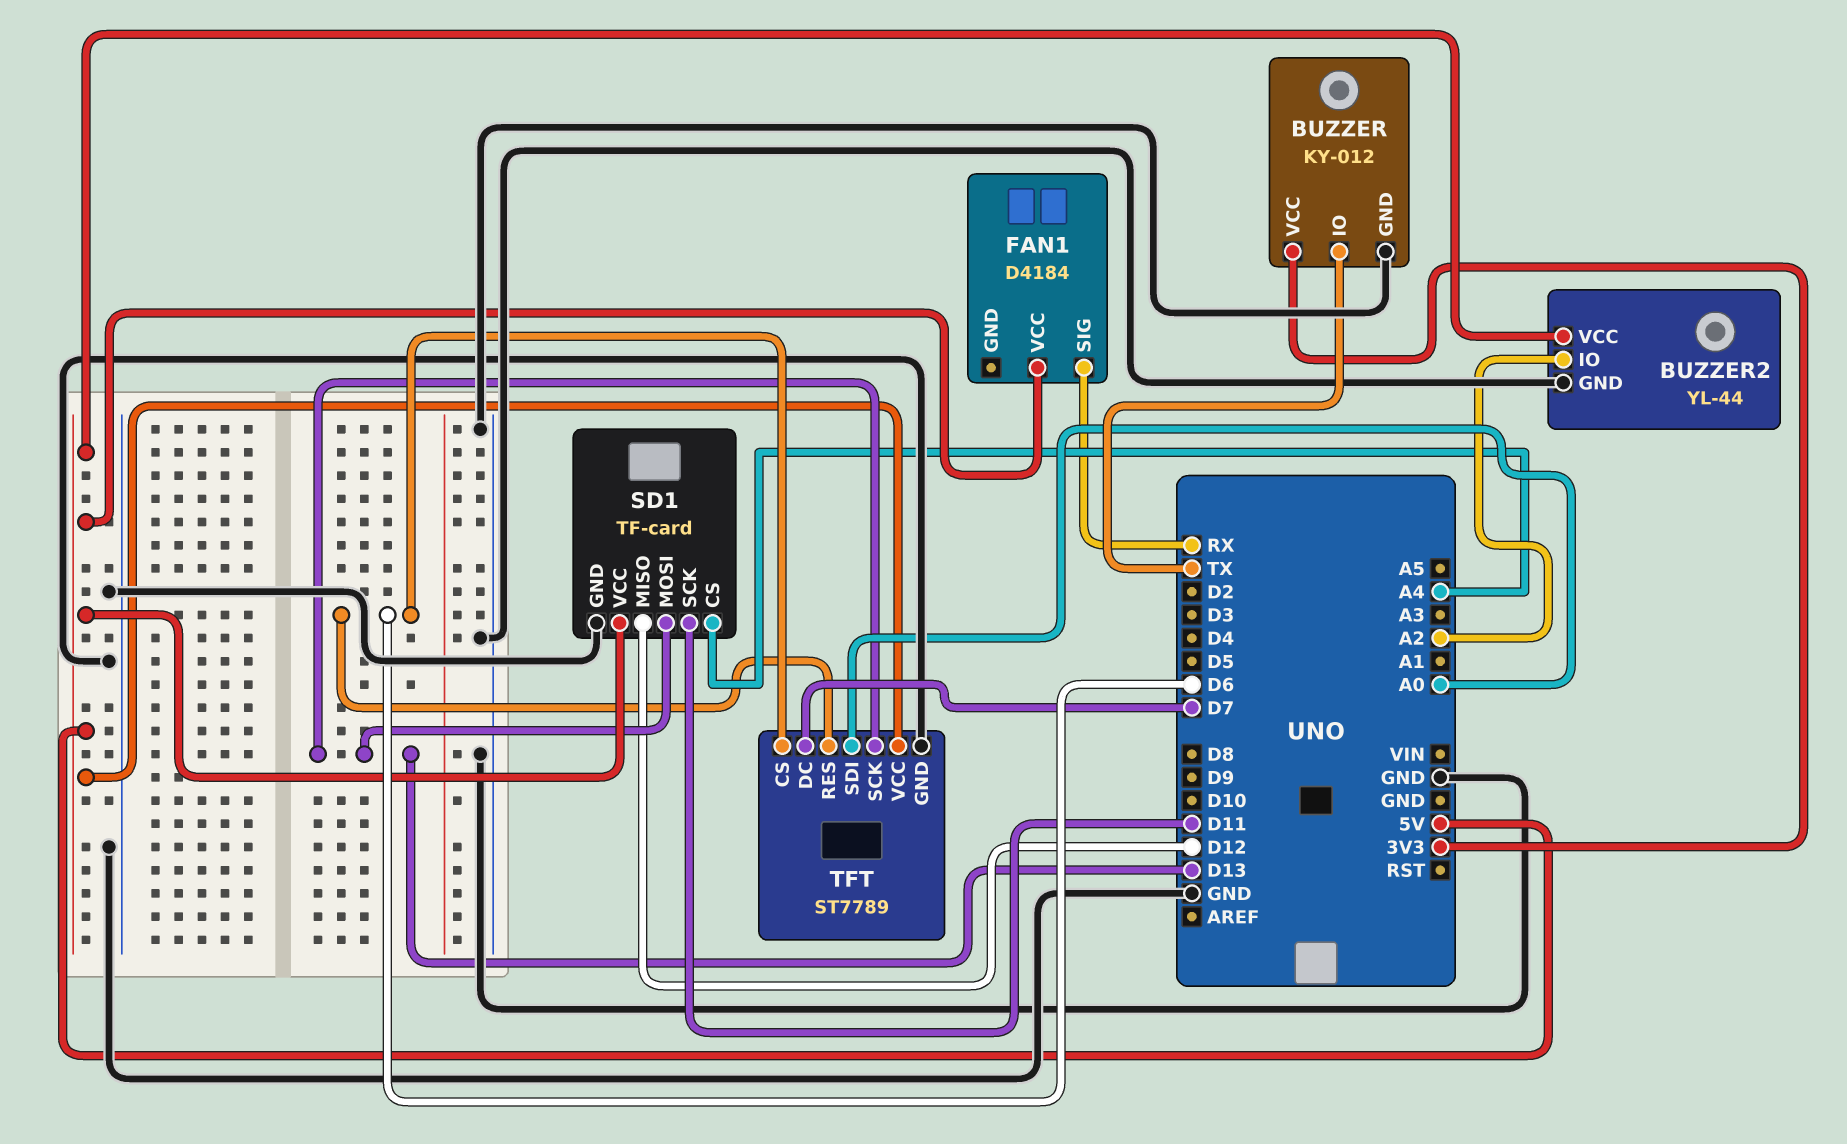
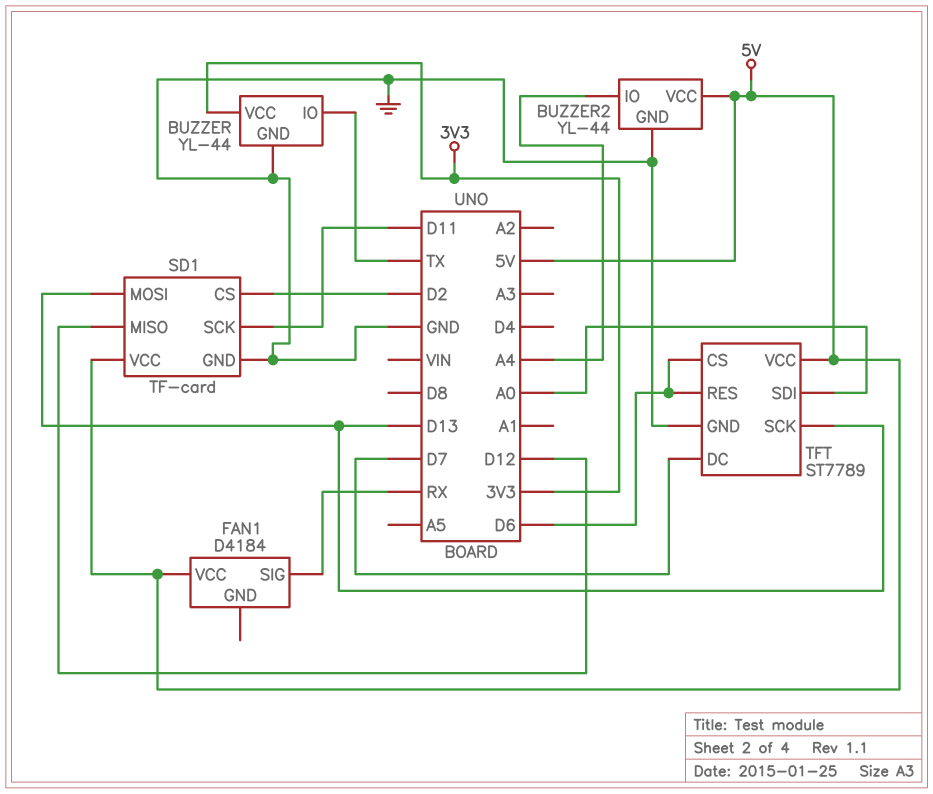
BUZZER: KY-012 -> YL-44
BUZZER2 pin IO: A2 -> A4
SD1 pin CS: A4 -> D2

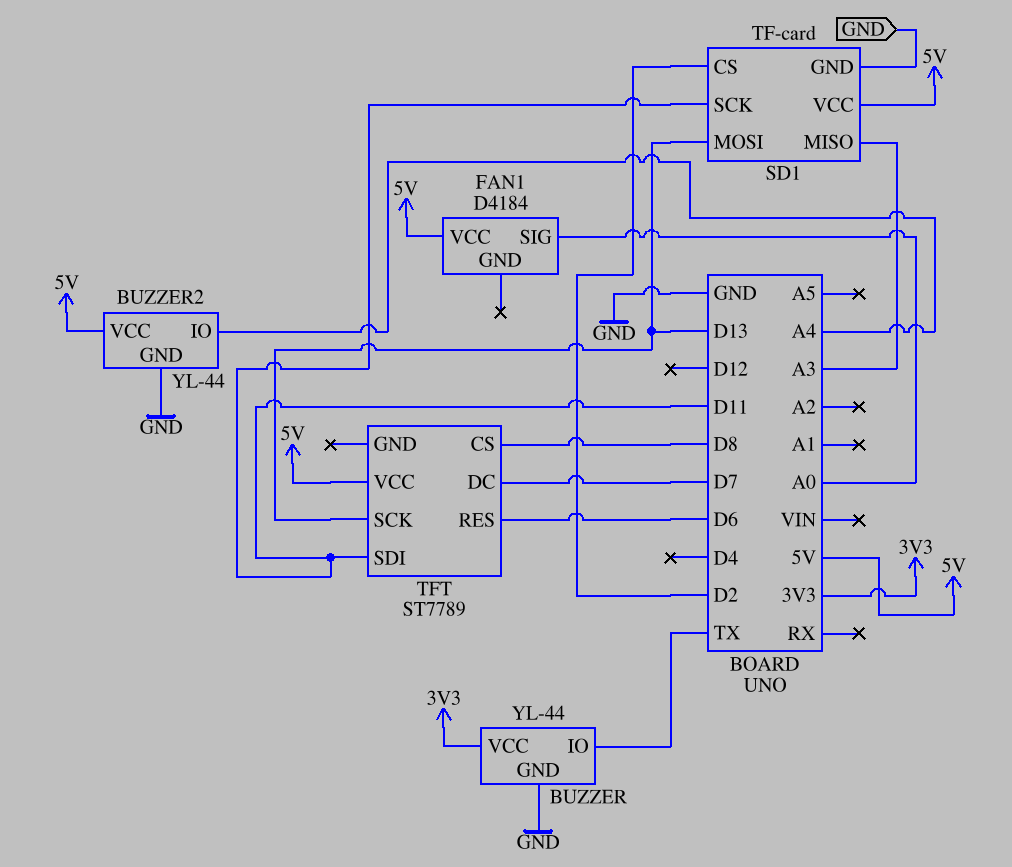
FAN1 pin SIG: RX -> A0
SD1 pin MISO: D12 -> A3
TFT pin CS: D6 -> D8
TFT pin GND: GND -> none
TFT pin SDI: A0 -> D11

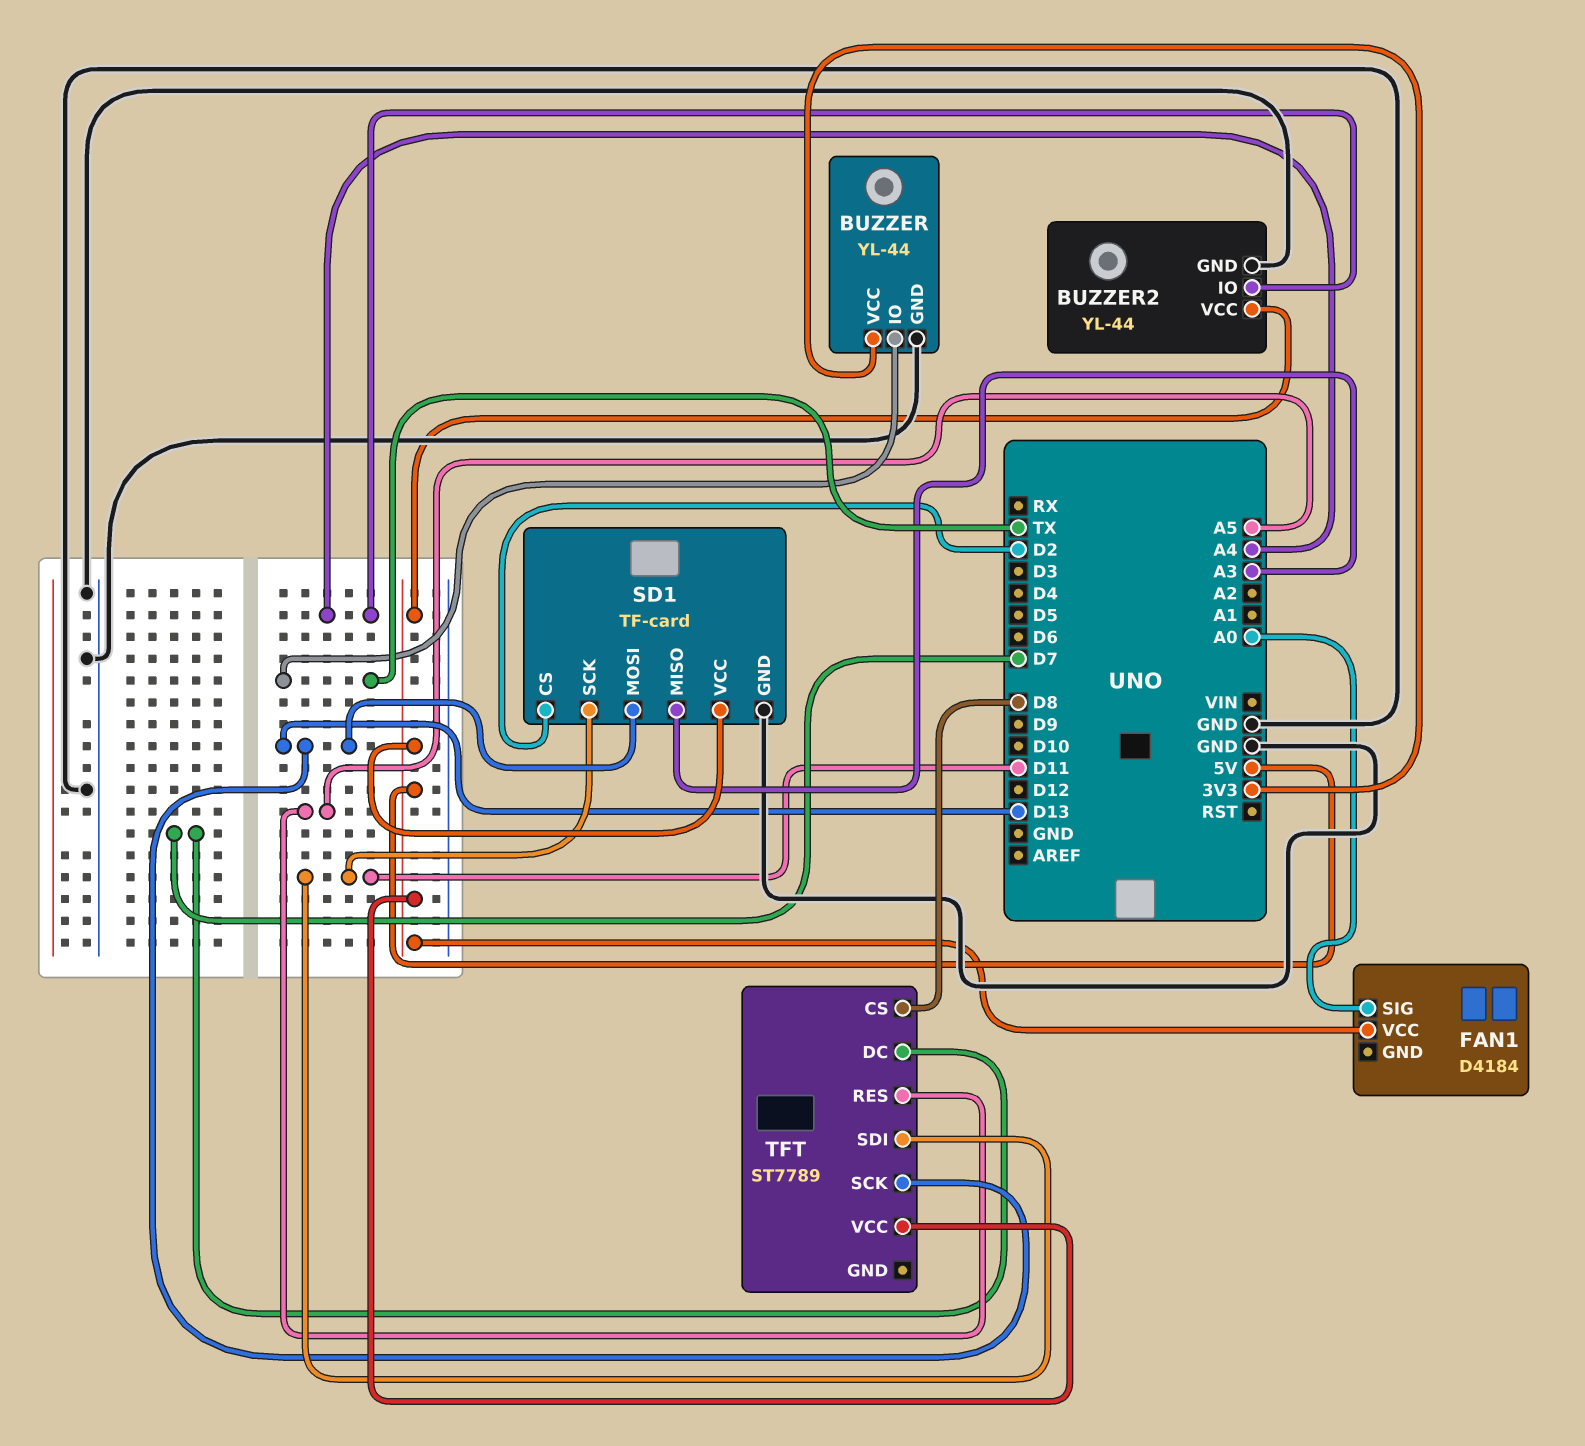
TFT pin RES: D6 -> A5

